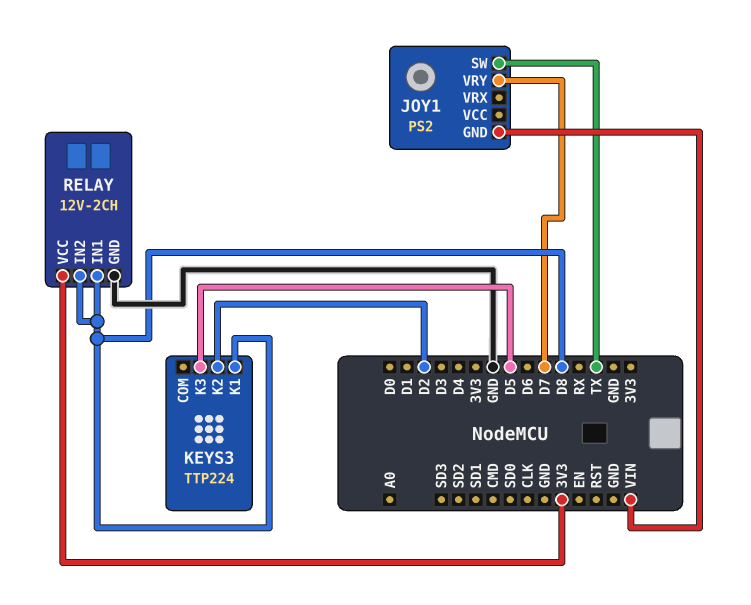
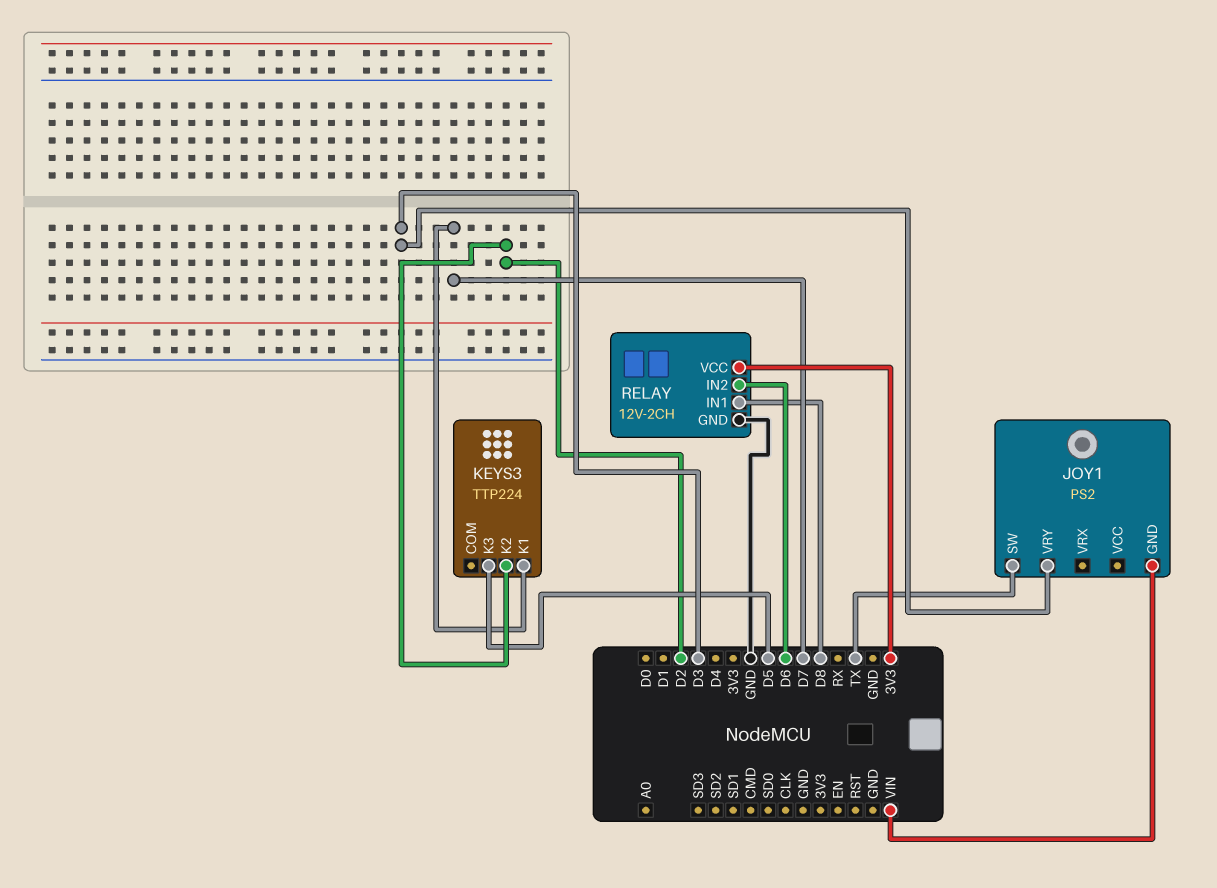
JOY1 pin VRY: D7 -> D3
KEYS3 pin K1: D8 -> D7
RELAY pin IN2: D8 -> D6

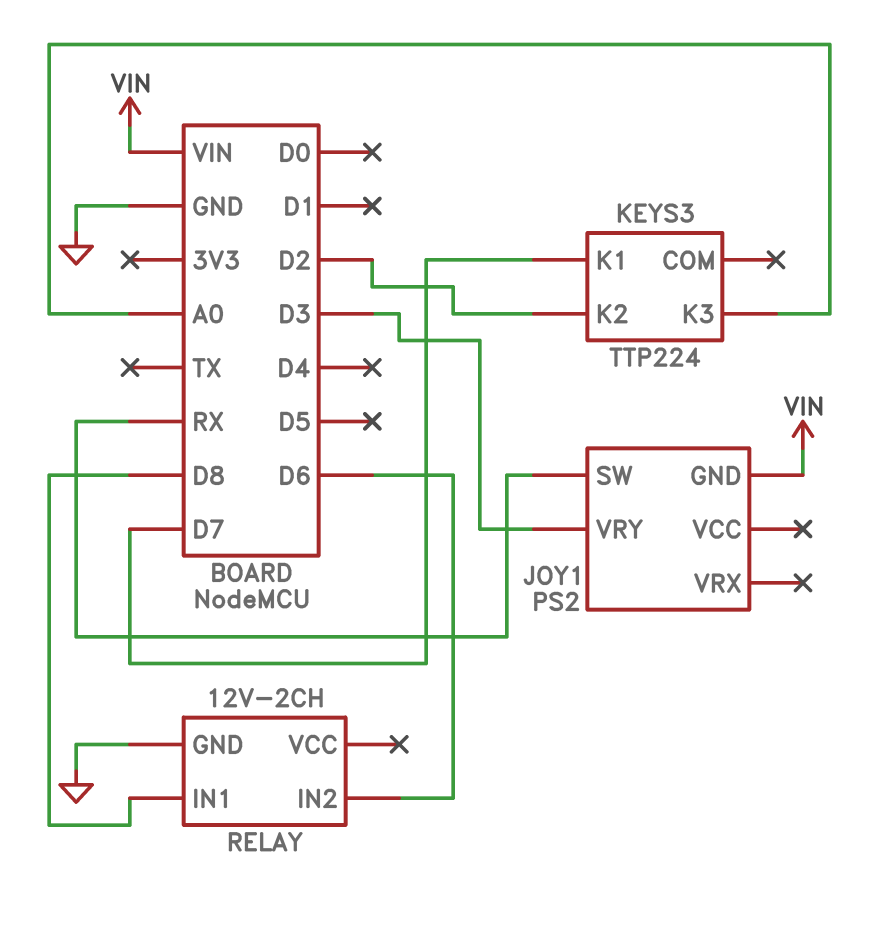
JOY1 pin SW: TX -> RX
KEYS3 pin K3: D5 -> A0
RELAY pin VCC: 3V3 -> none

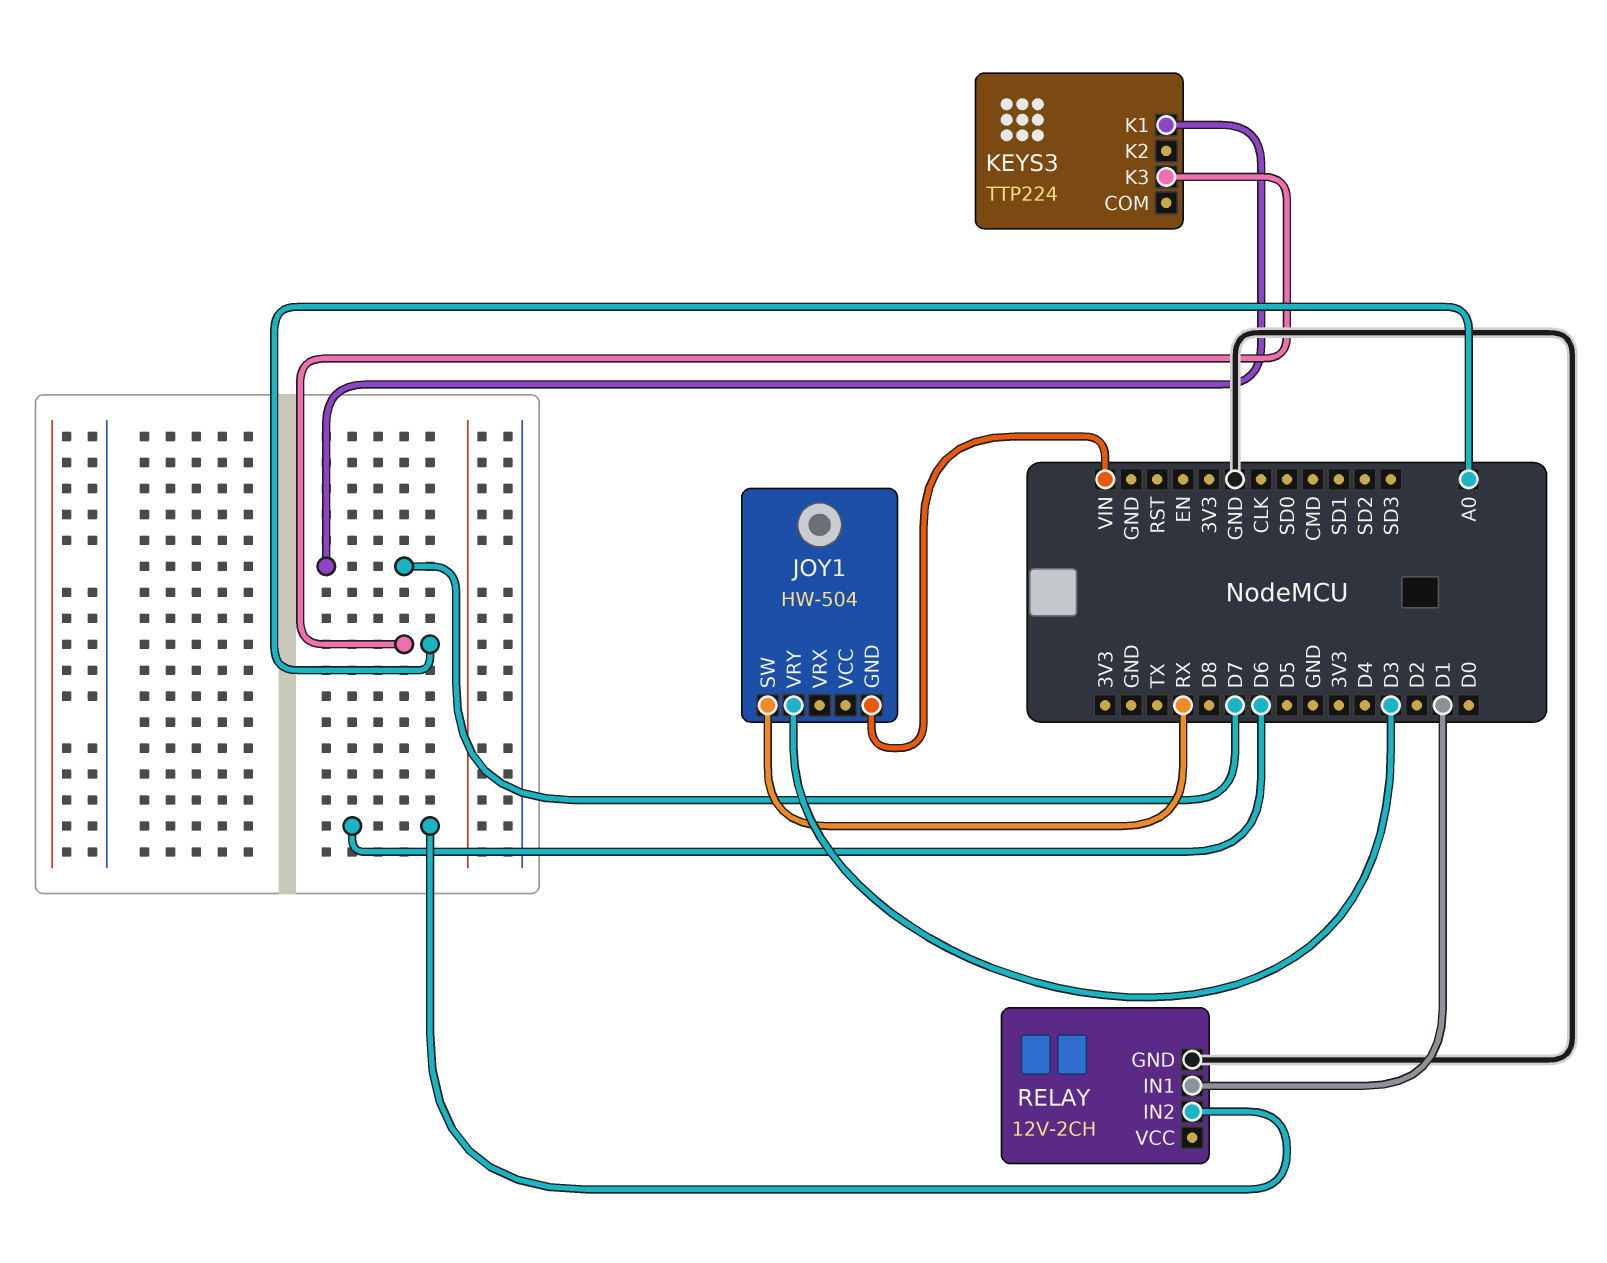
JOY1: PS2 -> HW-504
KEYS3 pin K2: D2 -> none
RELAY pin IN1: D8 -> D1

